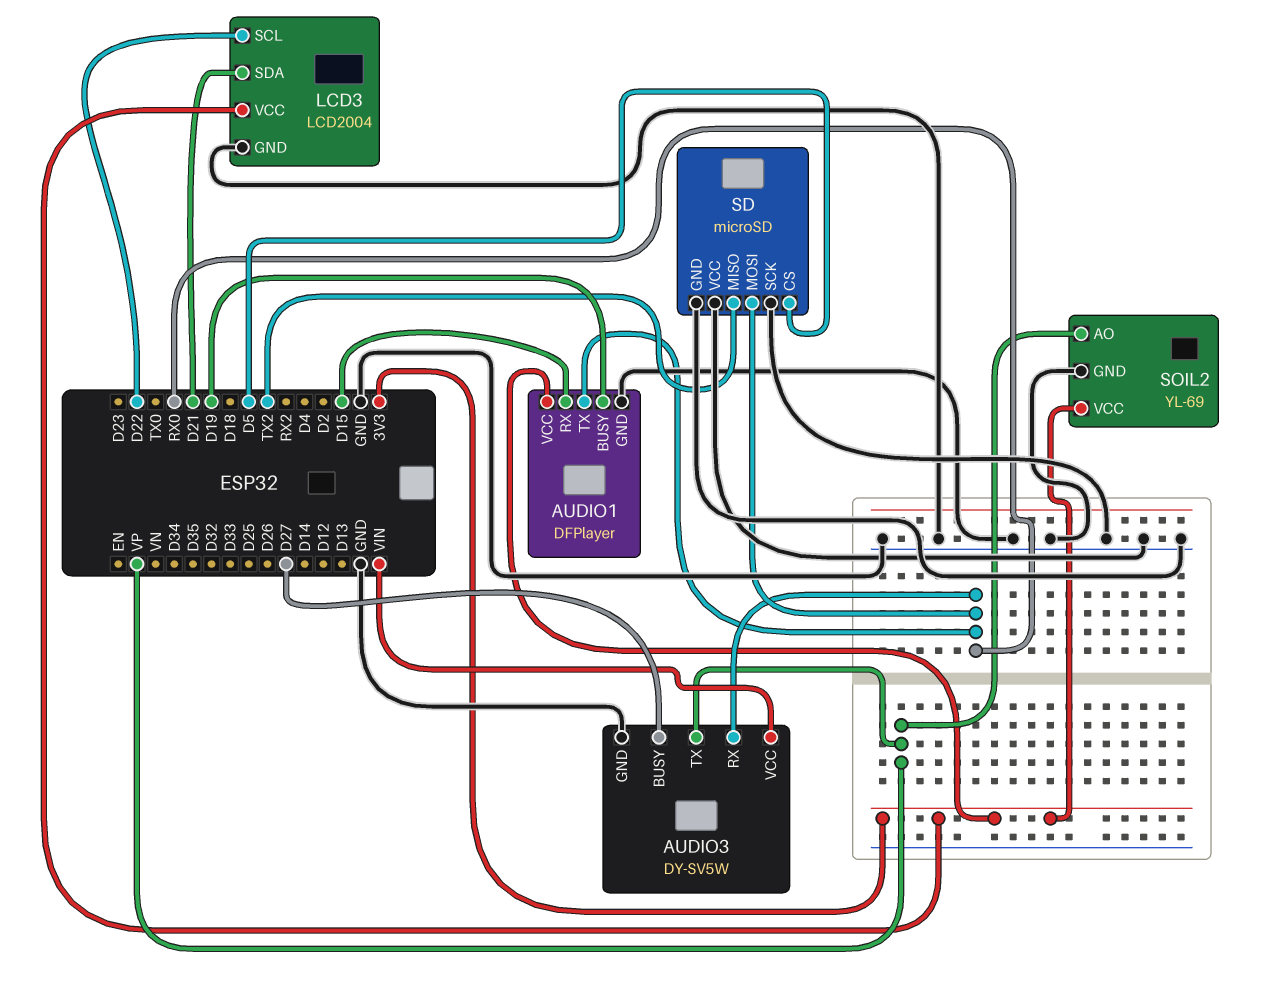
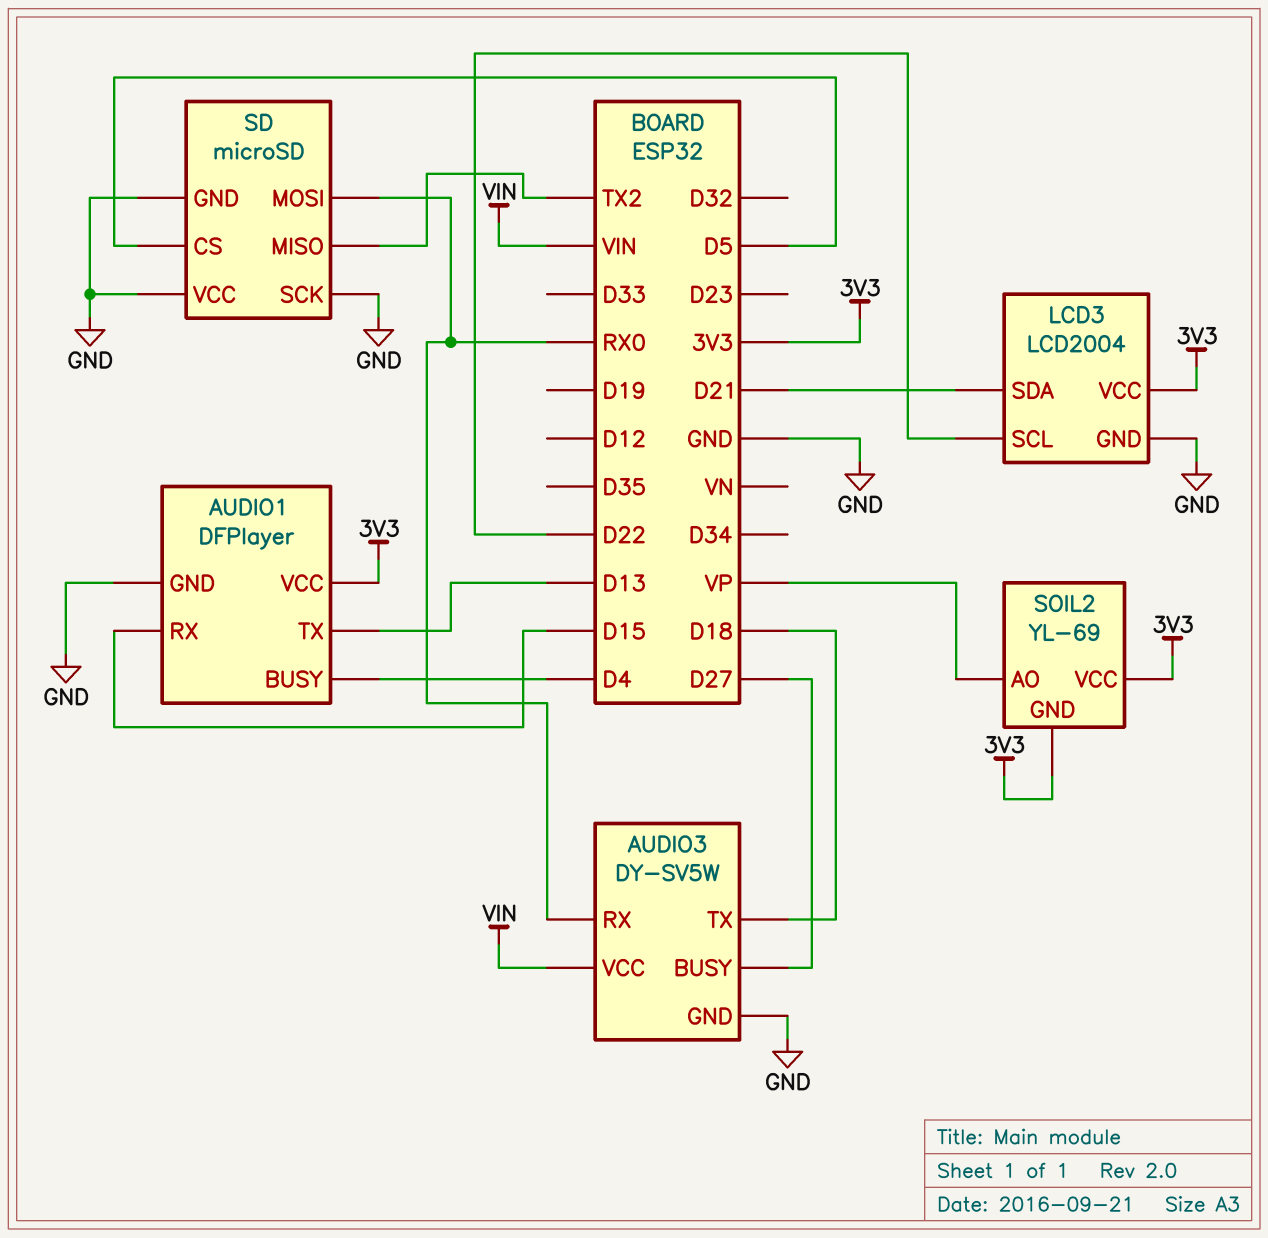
AUDIO1 pin BUSY: D19 -> D4
AUDIO1 pin TX: RX0 -> D13
AUDIO3 pin TX: VP -> D18
SOIL2 pin GND: GND -> 3V3

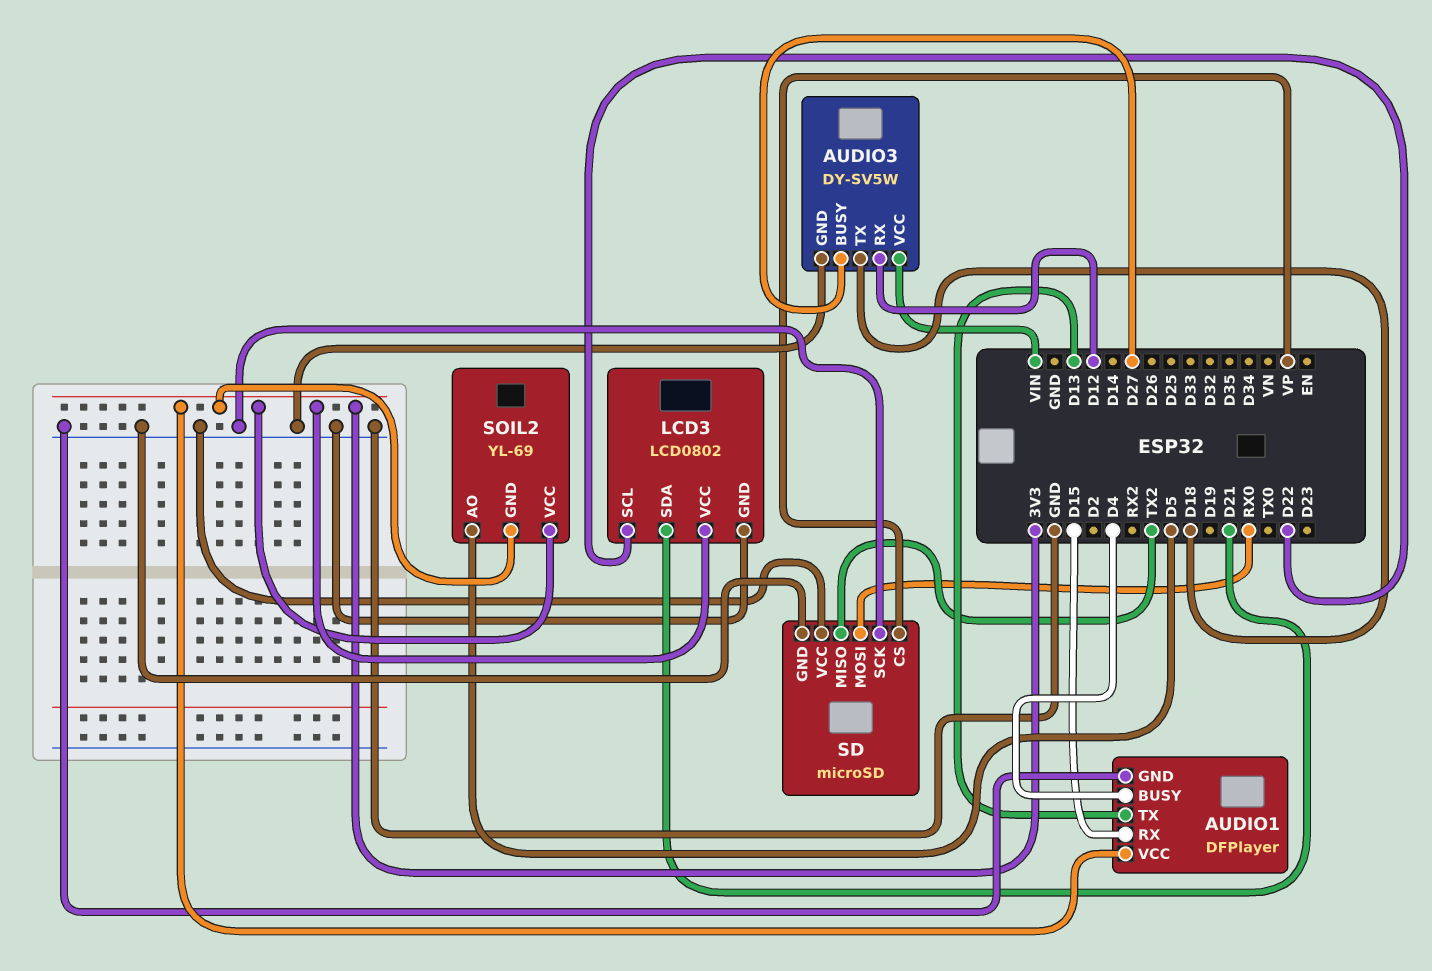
AUDIO3 pin RX: RX0 -> D12
LCD3: LCD2004 -> LCD0802
SD pin CS: D5 -> VP
SOIL2 pin AO: VP -> D5

